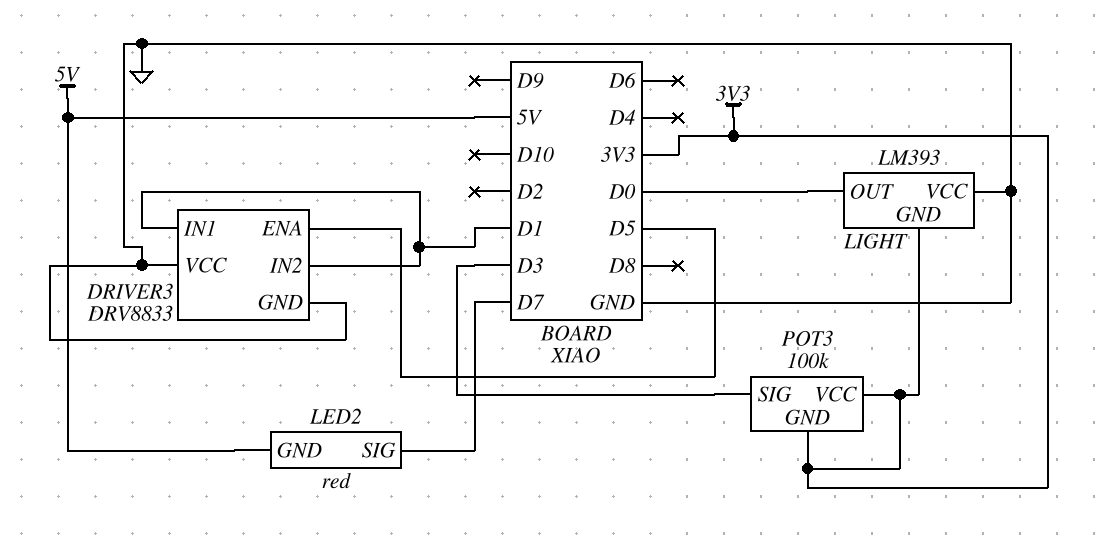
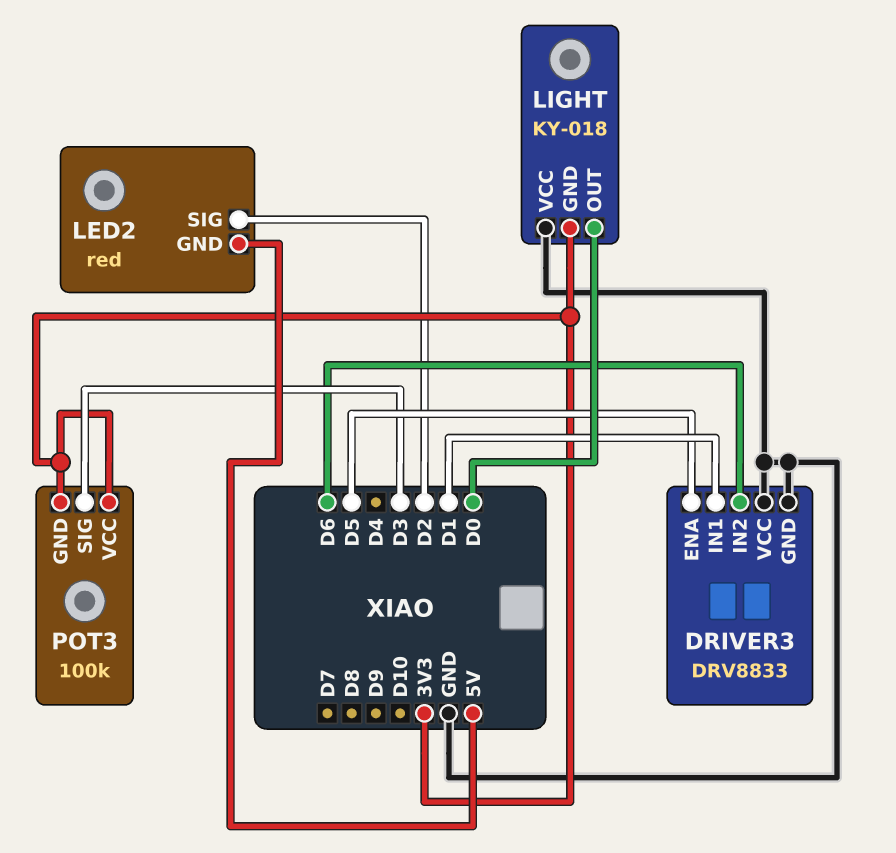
DRIVER3 pin IN2: D1 -> D6
LED2 pin SIG: D7 -> D2
LIGHT: LM393 -> KY-018

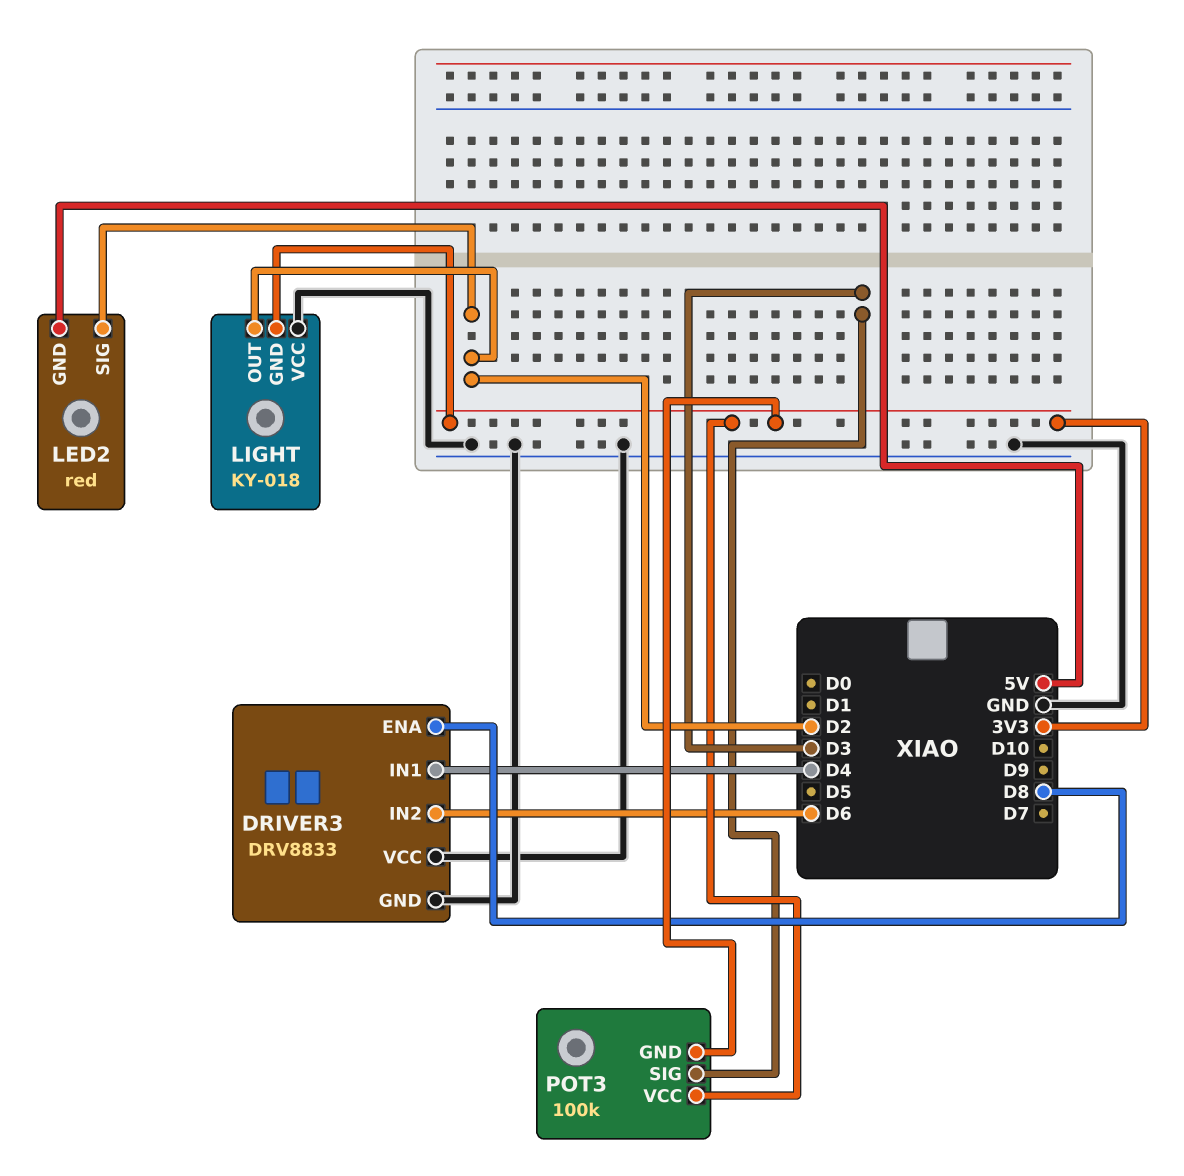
DRIVER3 pin ENA: D5 -> D8
DRIVER3 pin IN1: D1 -> D4
LIGHT pin OUT: D0 -> D2

